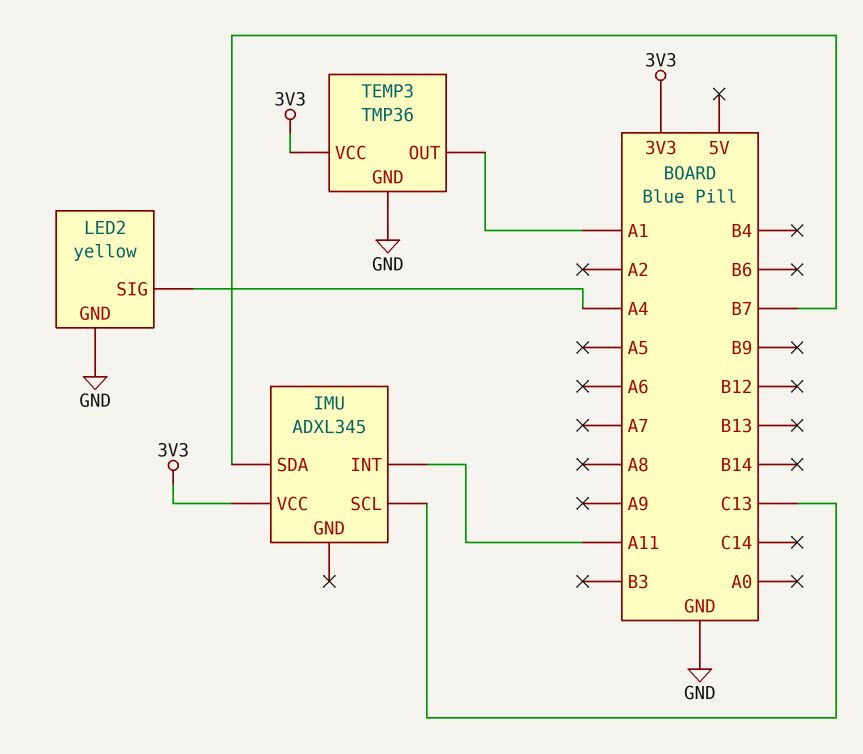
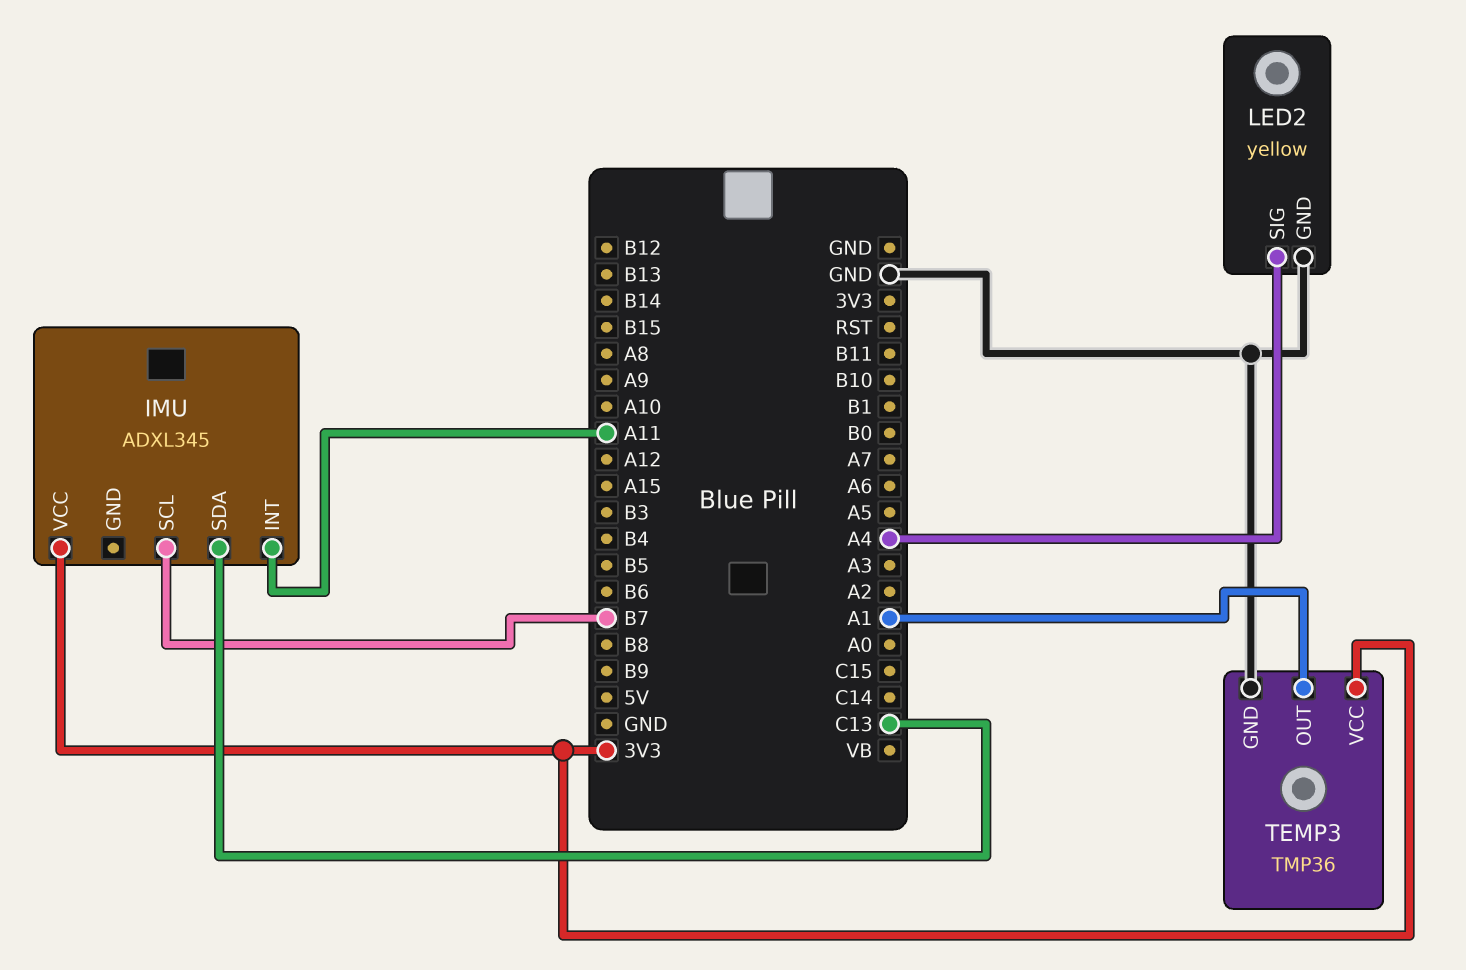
IMU pin SCL: C13 -> B7
IMU pin SDA: B7 -> C13

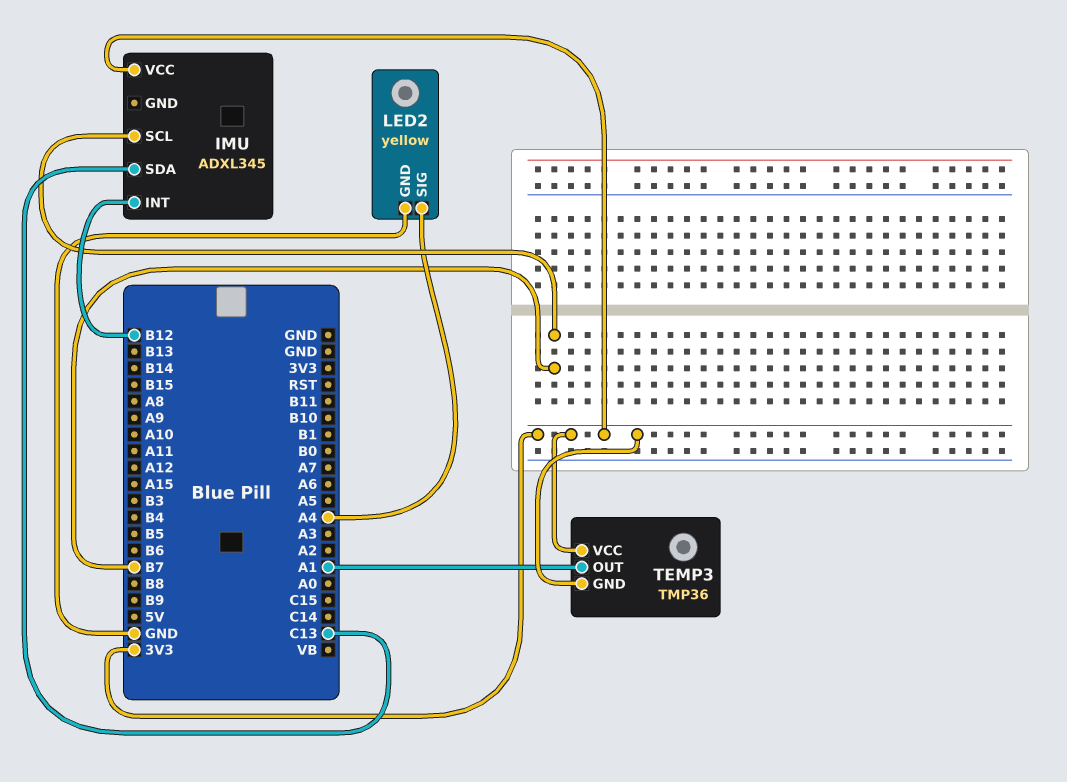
IMU pin INT: A11 -> B12
TEMP3 pin GND: GND -> 3V3

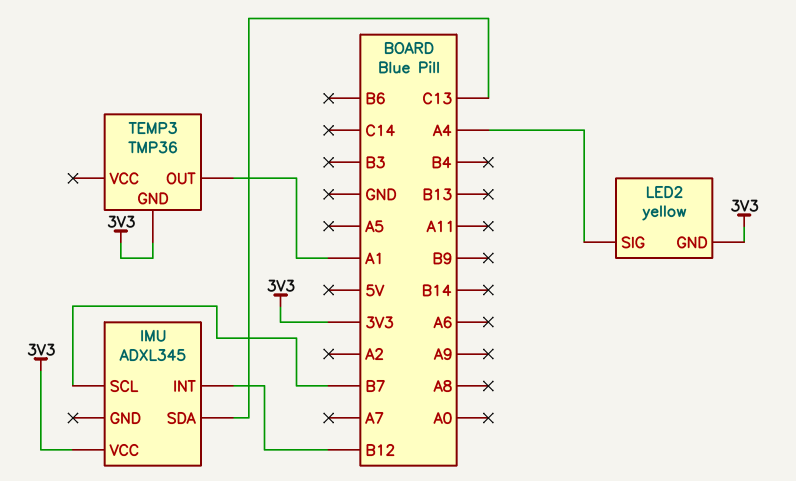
LED2 pin GND: GND -> 3V3
TEMP3 pin VCC: 3V3 -> none

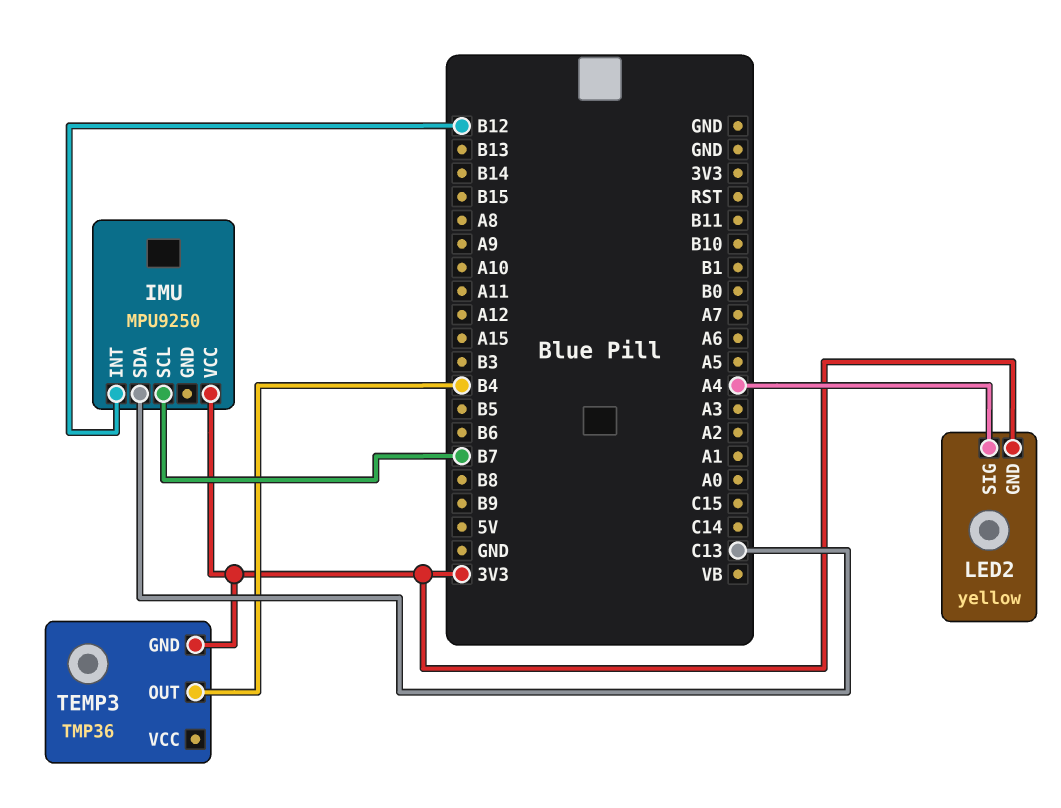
IMU: ADXL345 -> MPU9250
TEMP3 pin OUT: A1 -> B4

